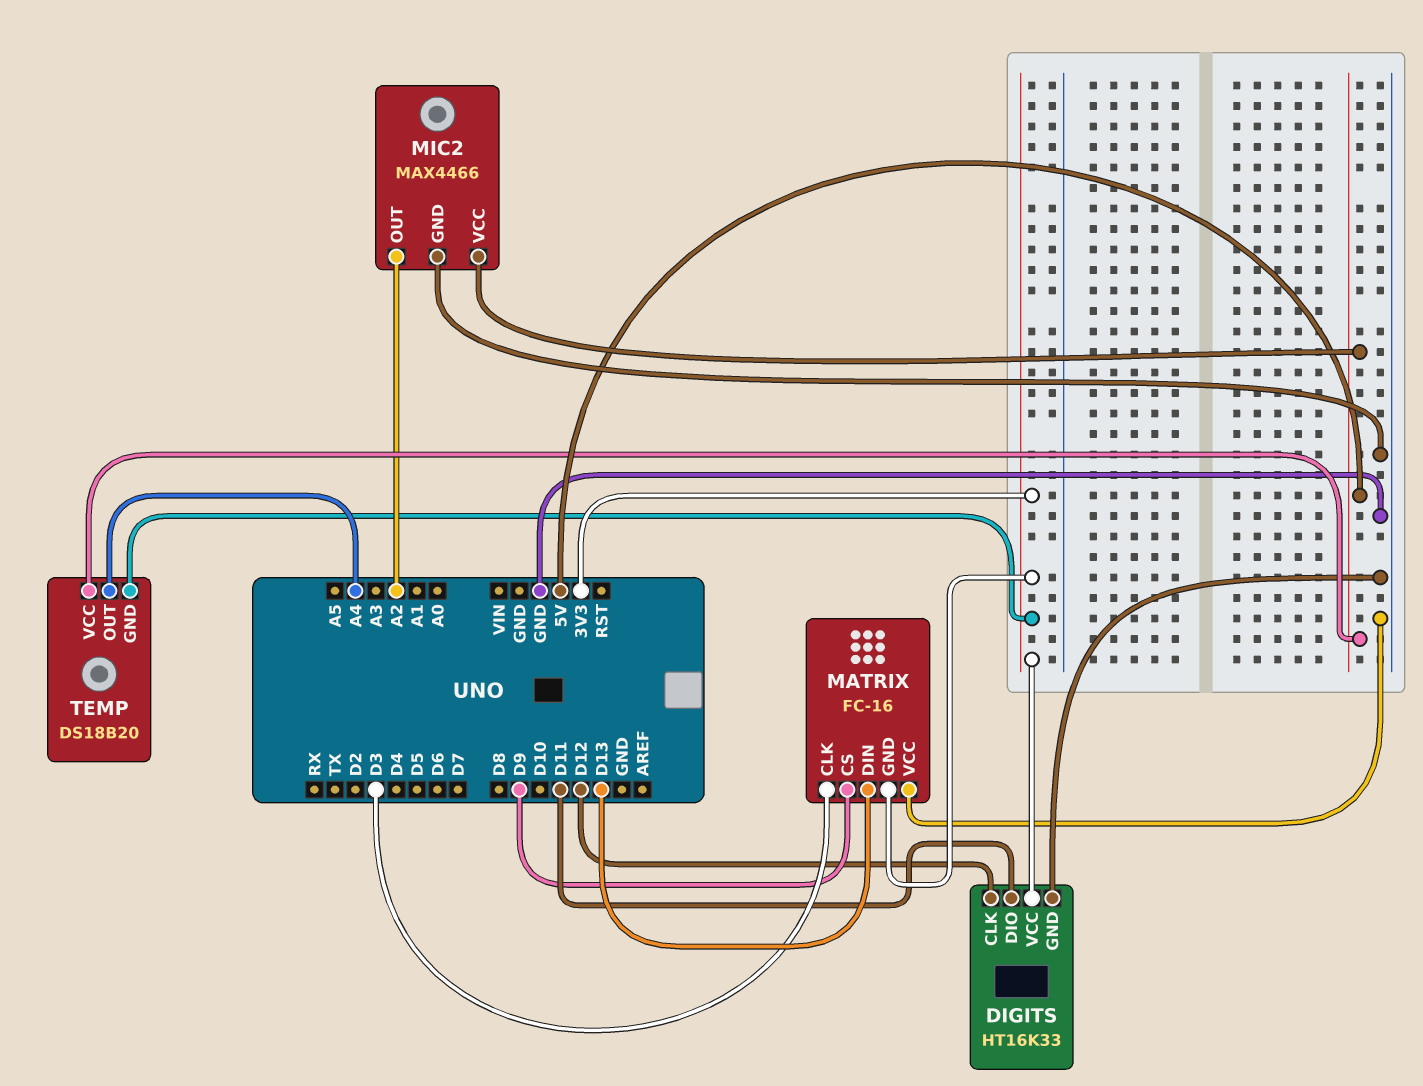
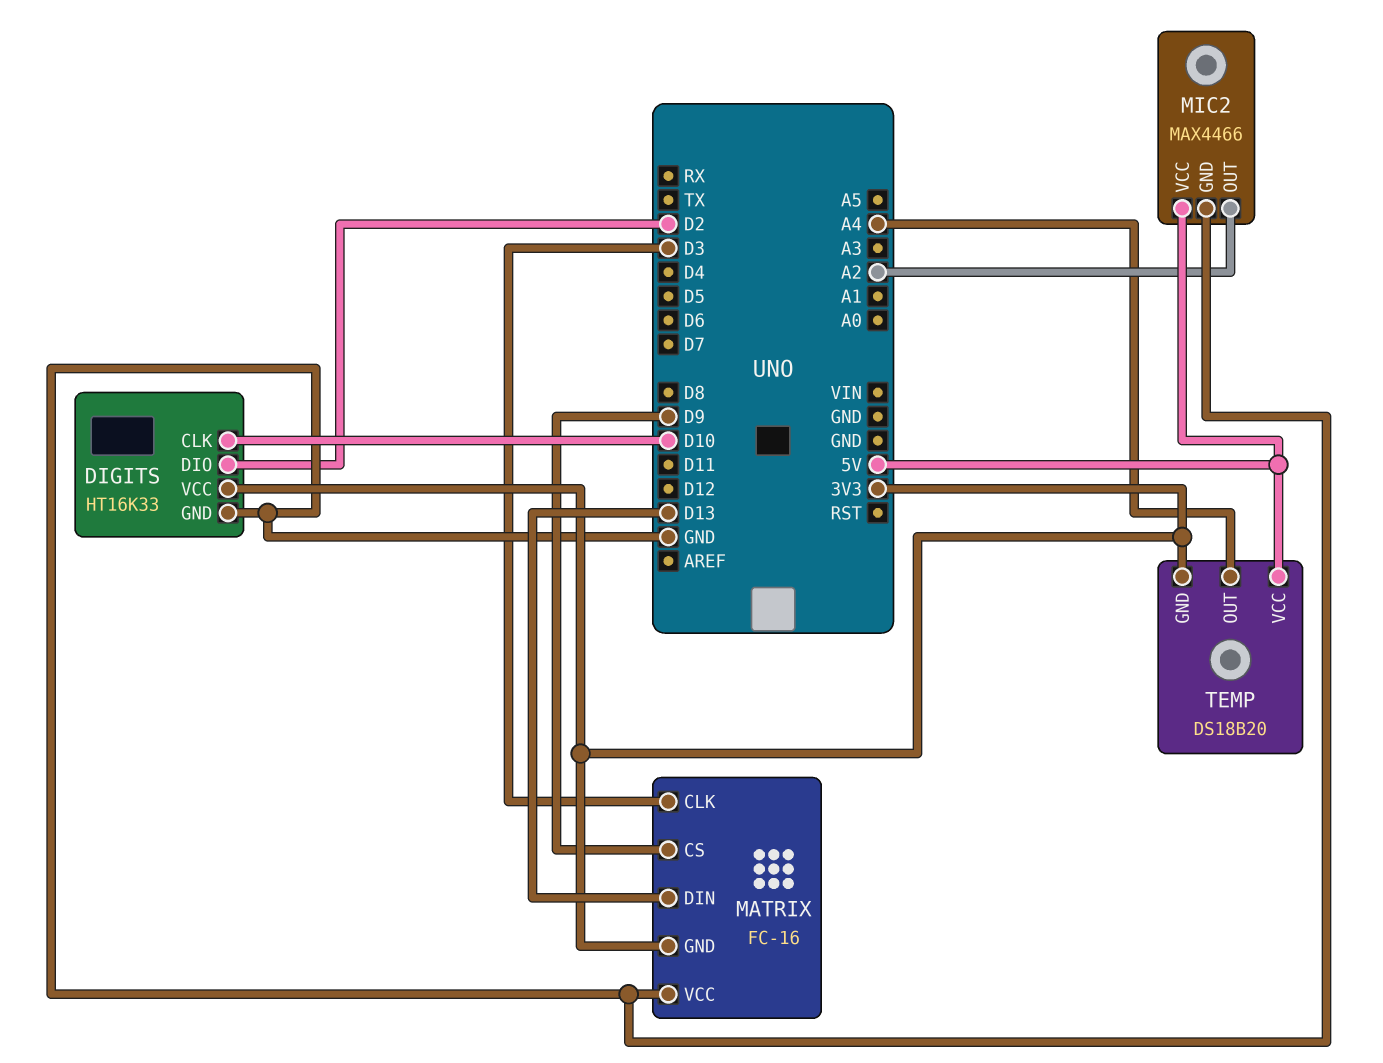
DIGITS pin CLK: D12 -> D10
DIGITS pin DIO: D11 -> D2

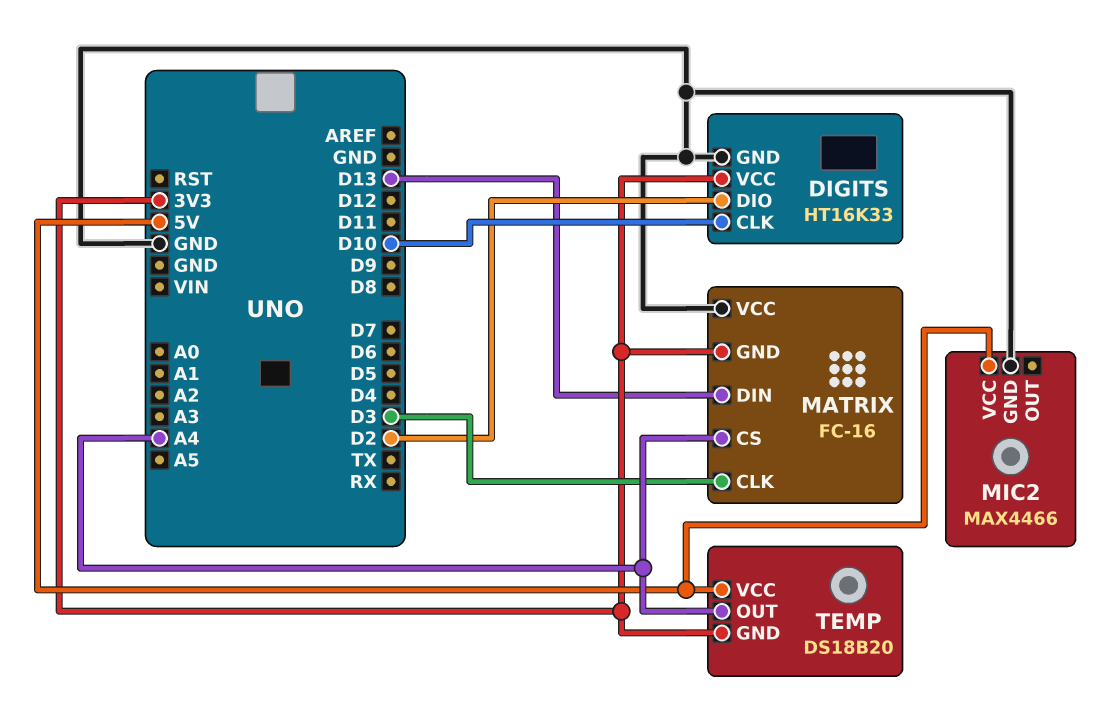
MATRIX pin CS: D9 -> A4
MIC2 pin OUT: A2 -> none

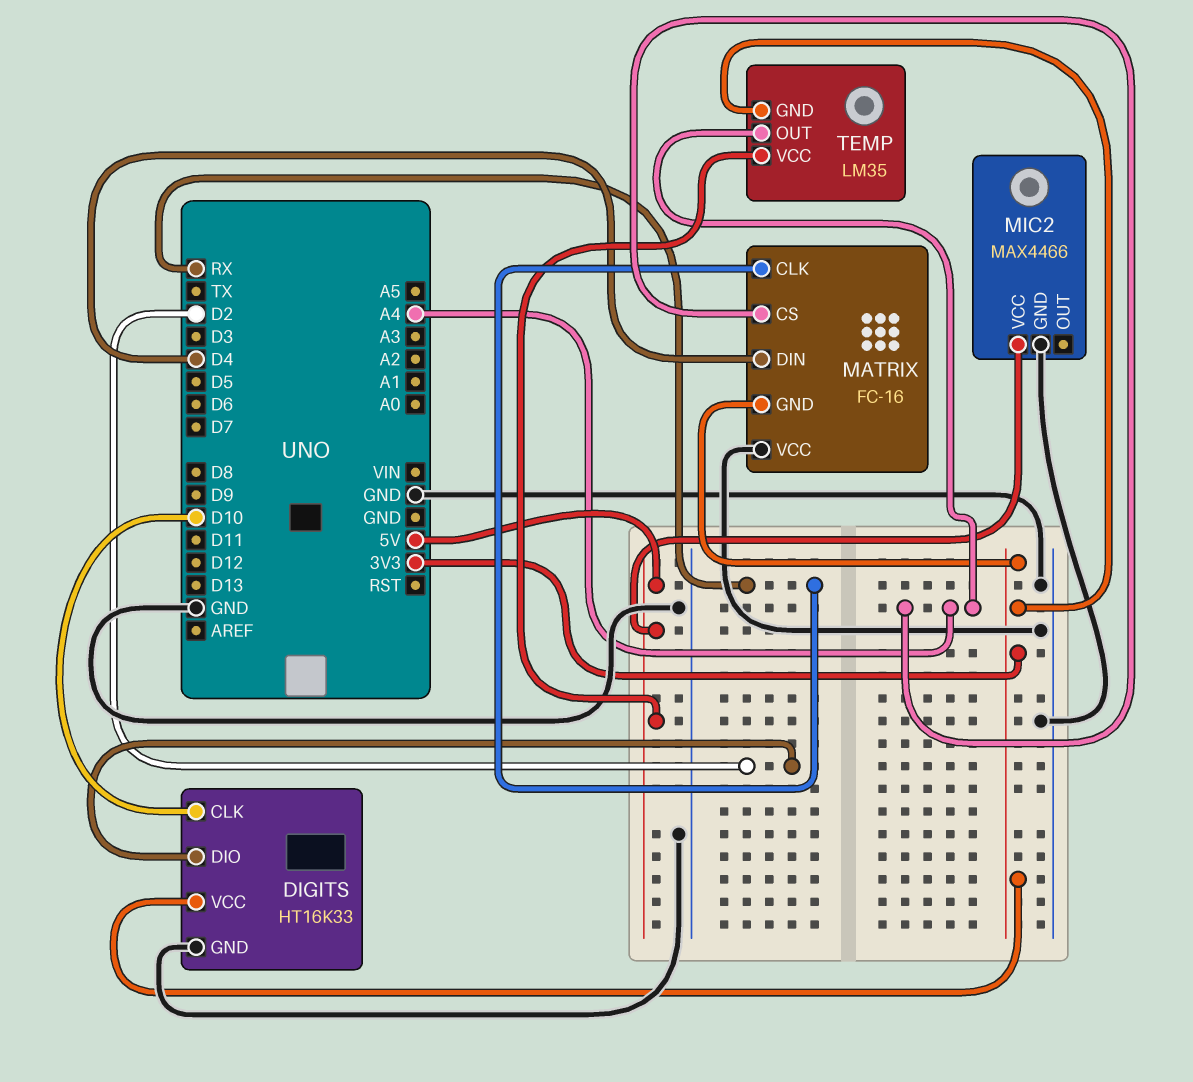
MATRIX pin CLK: D3 -> RX
MATRIX pin DIN: D13 -> D4
TEMP: DS18B20 -> LM35

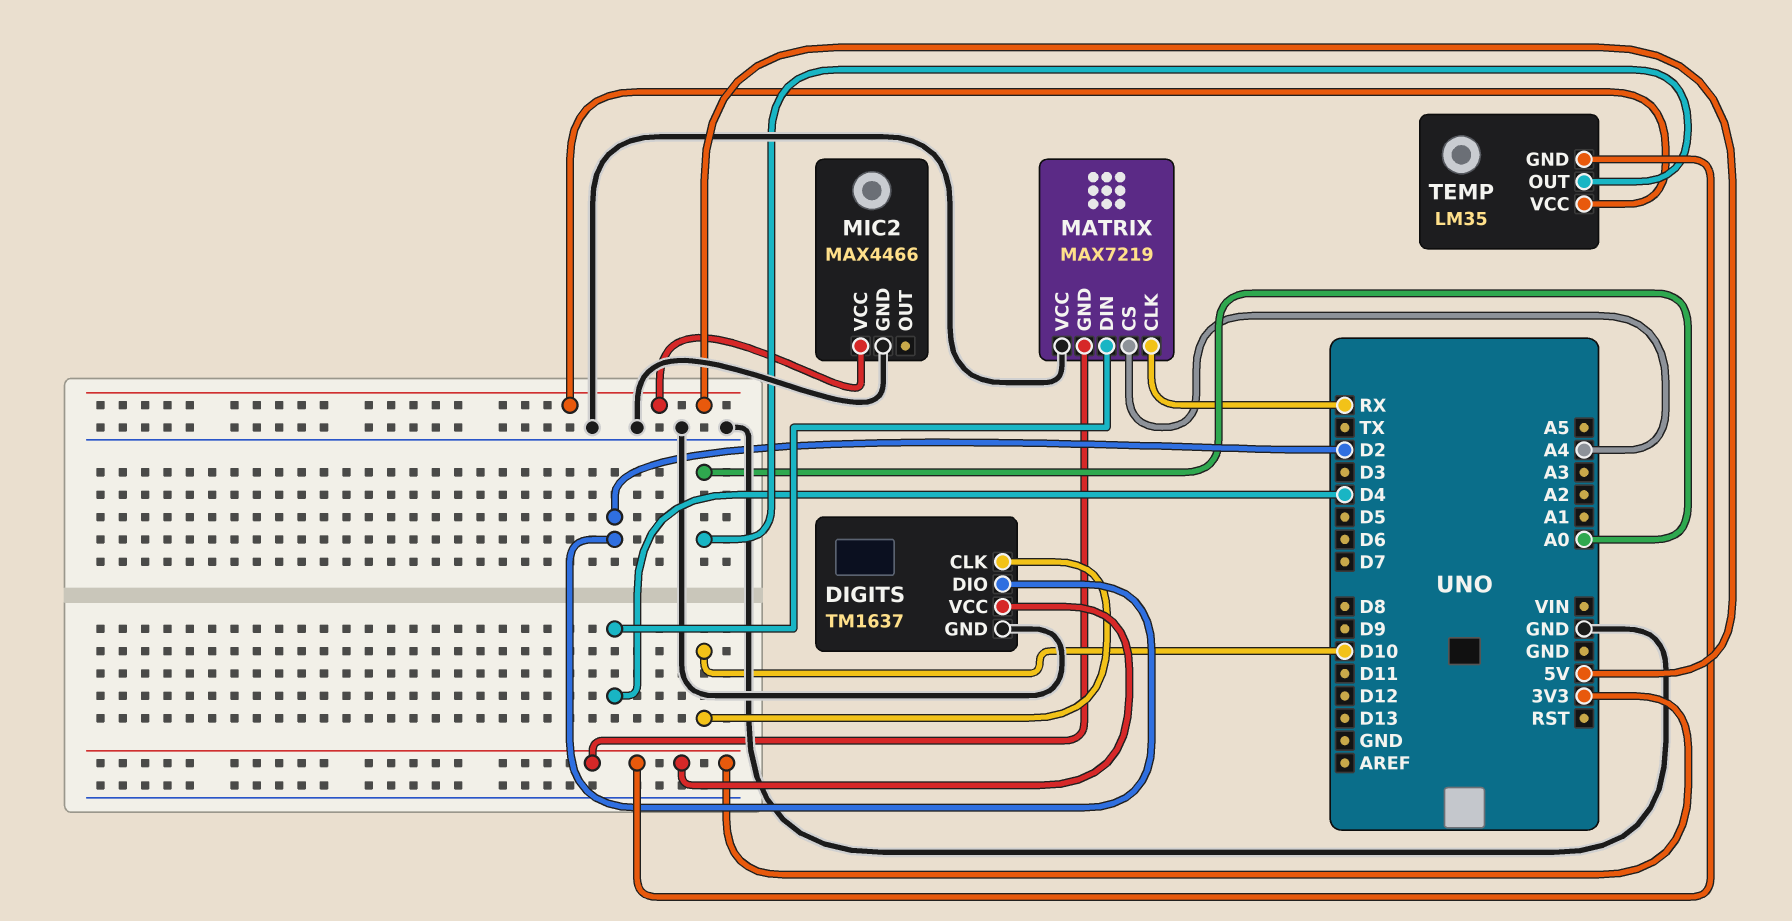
DIGITS: HT16K33 -> TM1637
MATRIX: FC-16 -> MAX7219
TEMP pin OUT: A4 -> A0

